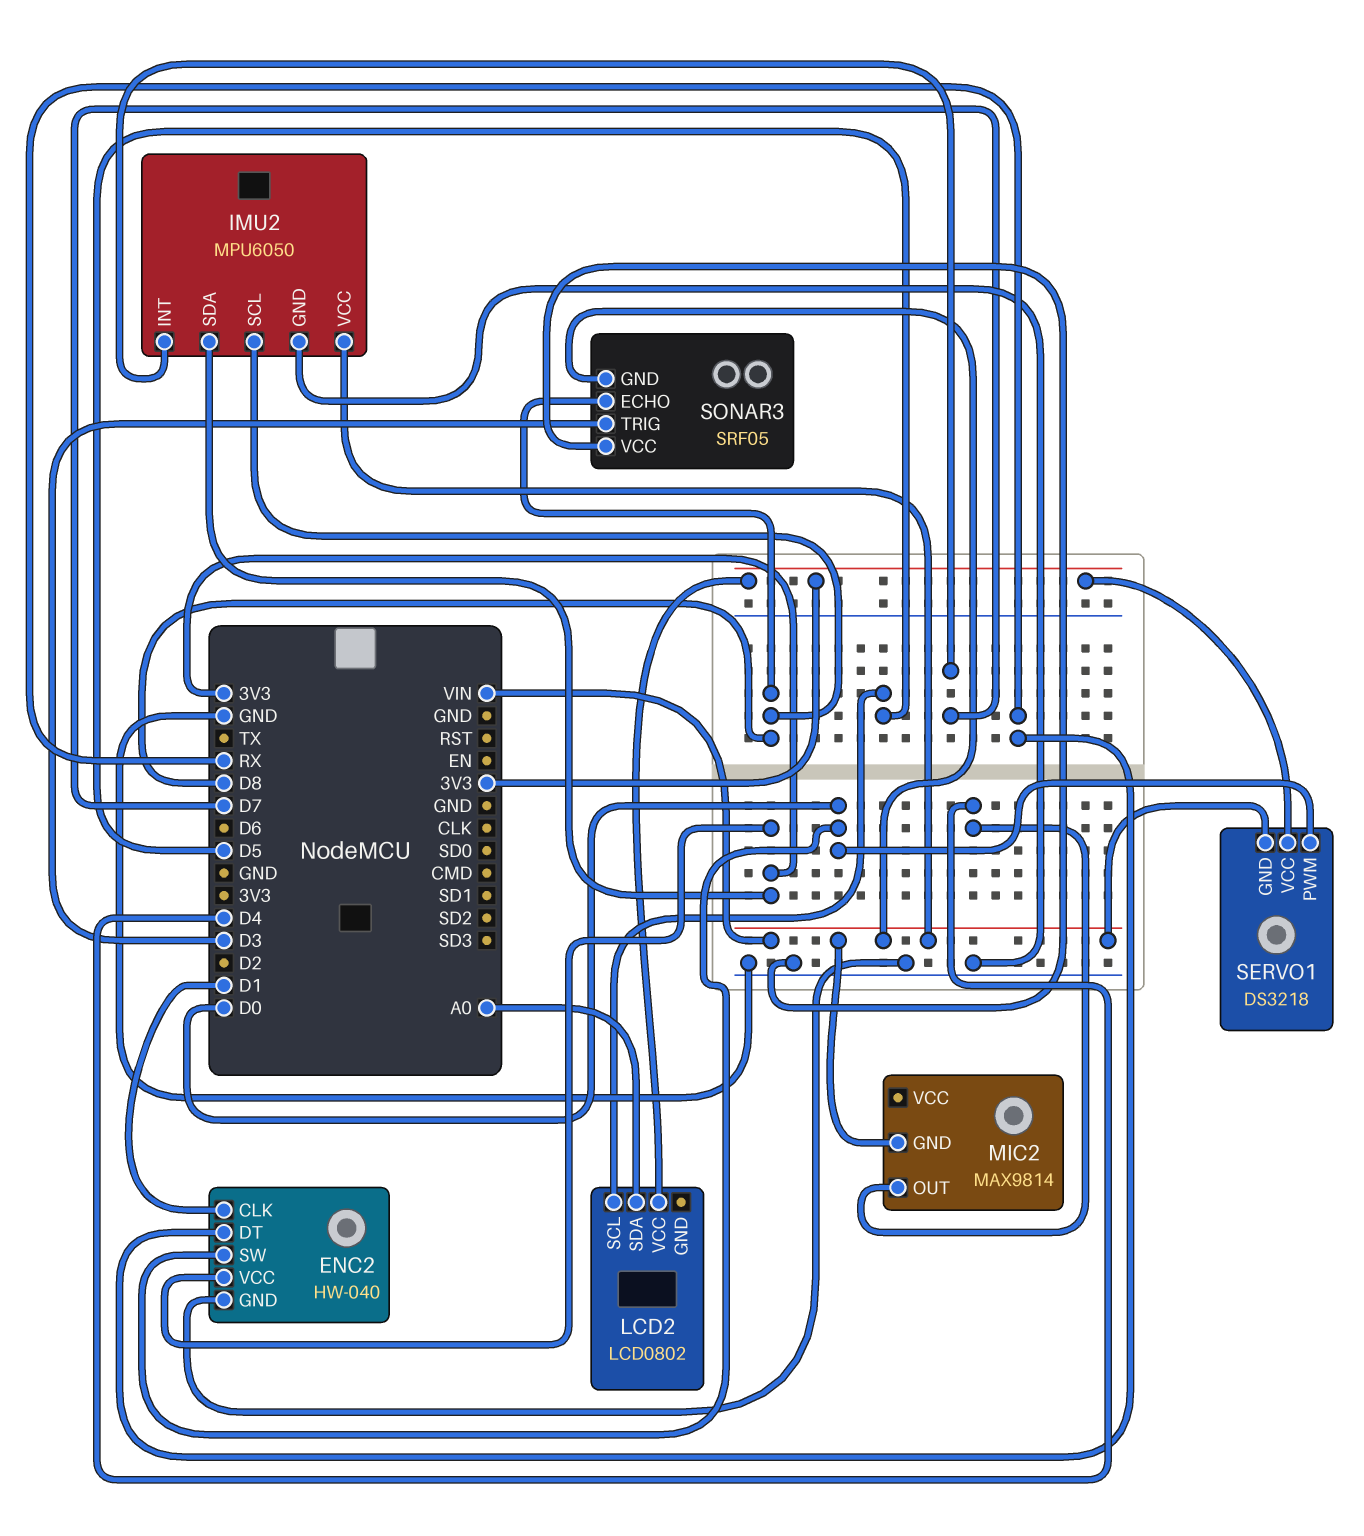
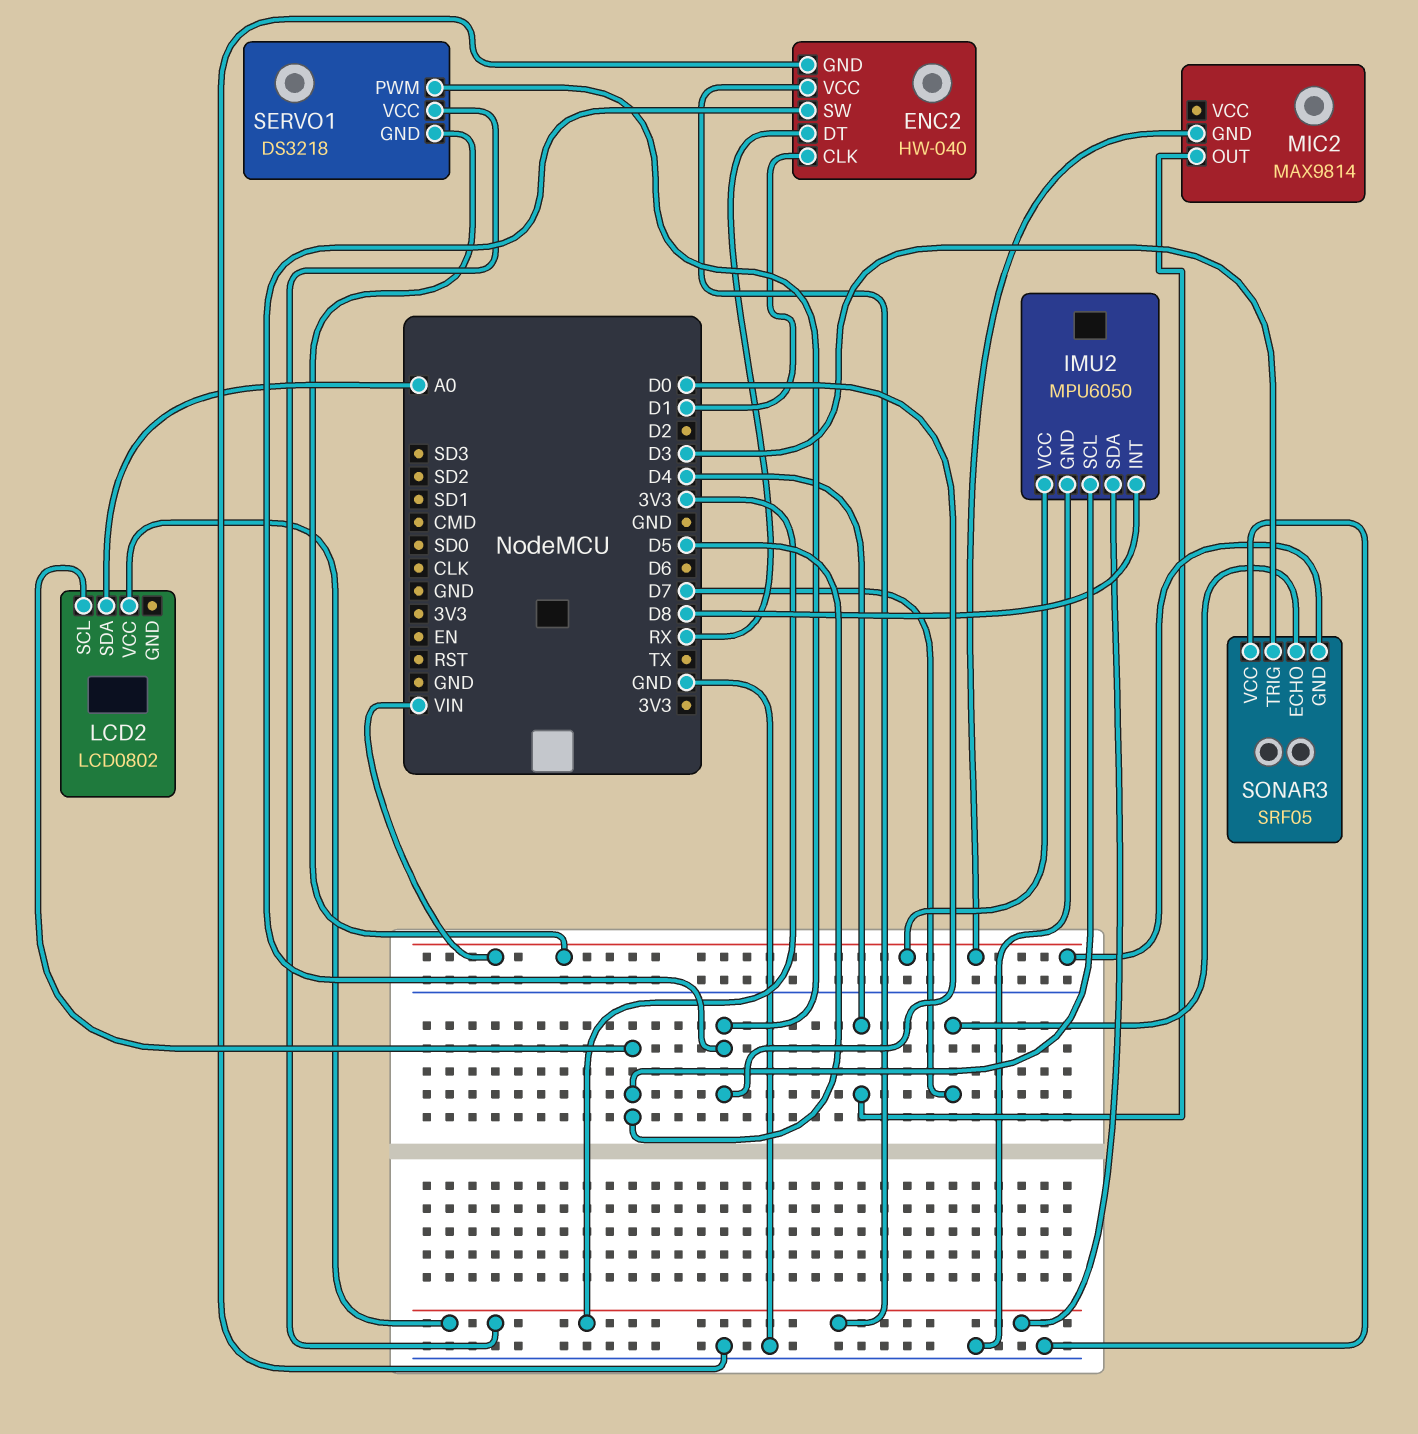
IMU2 pin INT: D7 -> D8
IMU2 pin SCL: D8 -> D5
SONAR3 pin ECHO: D8 -> D7

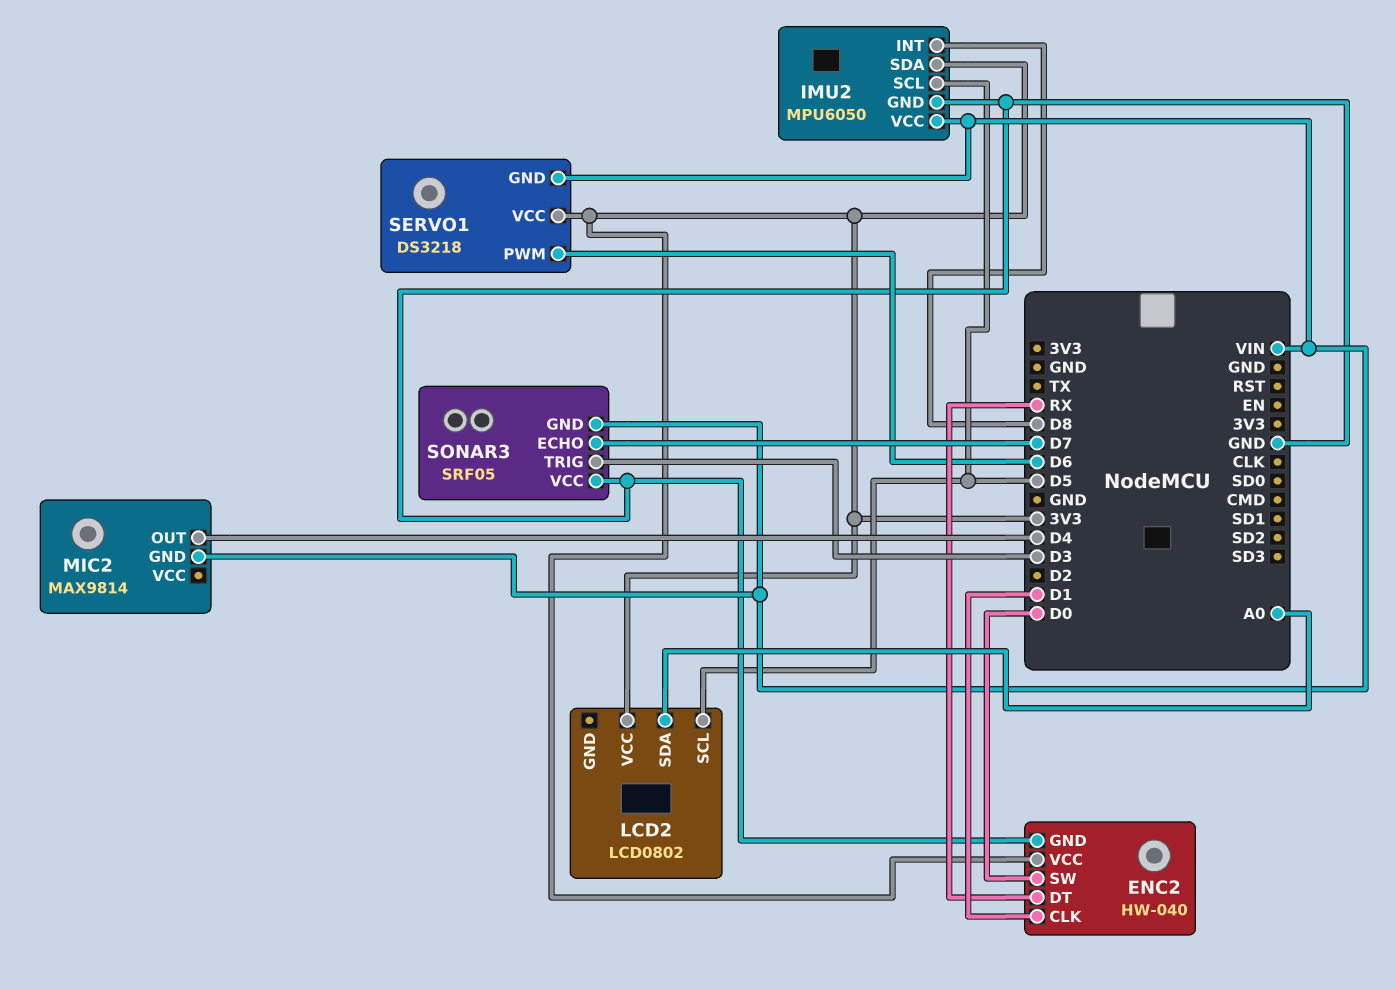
SERVO1 pin PWM: D0 -> D6

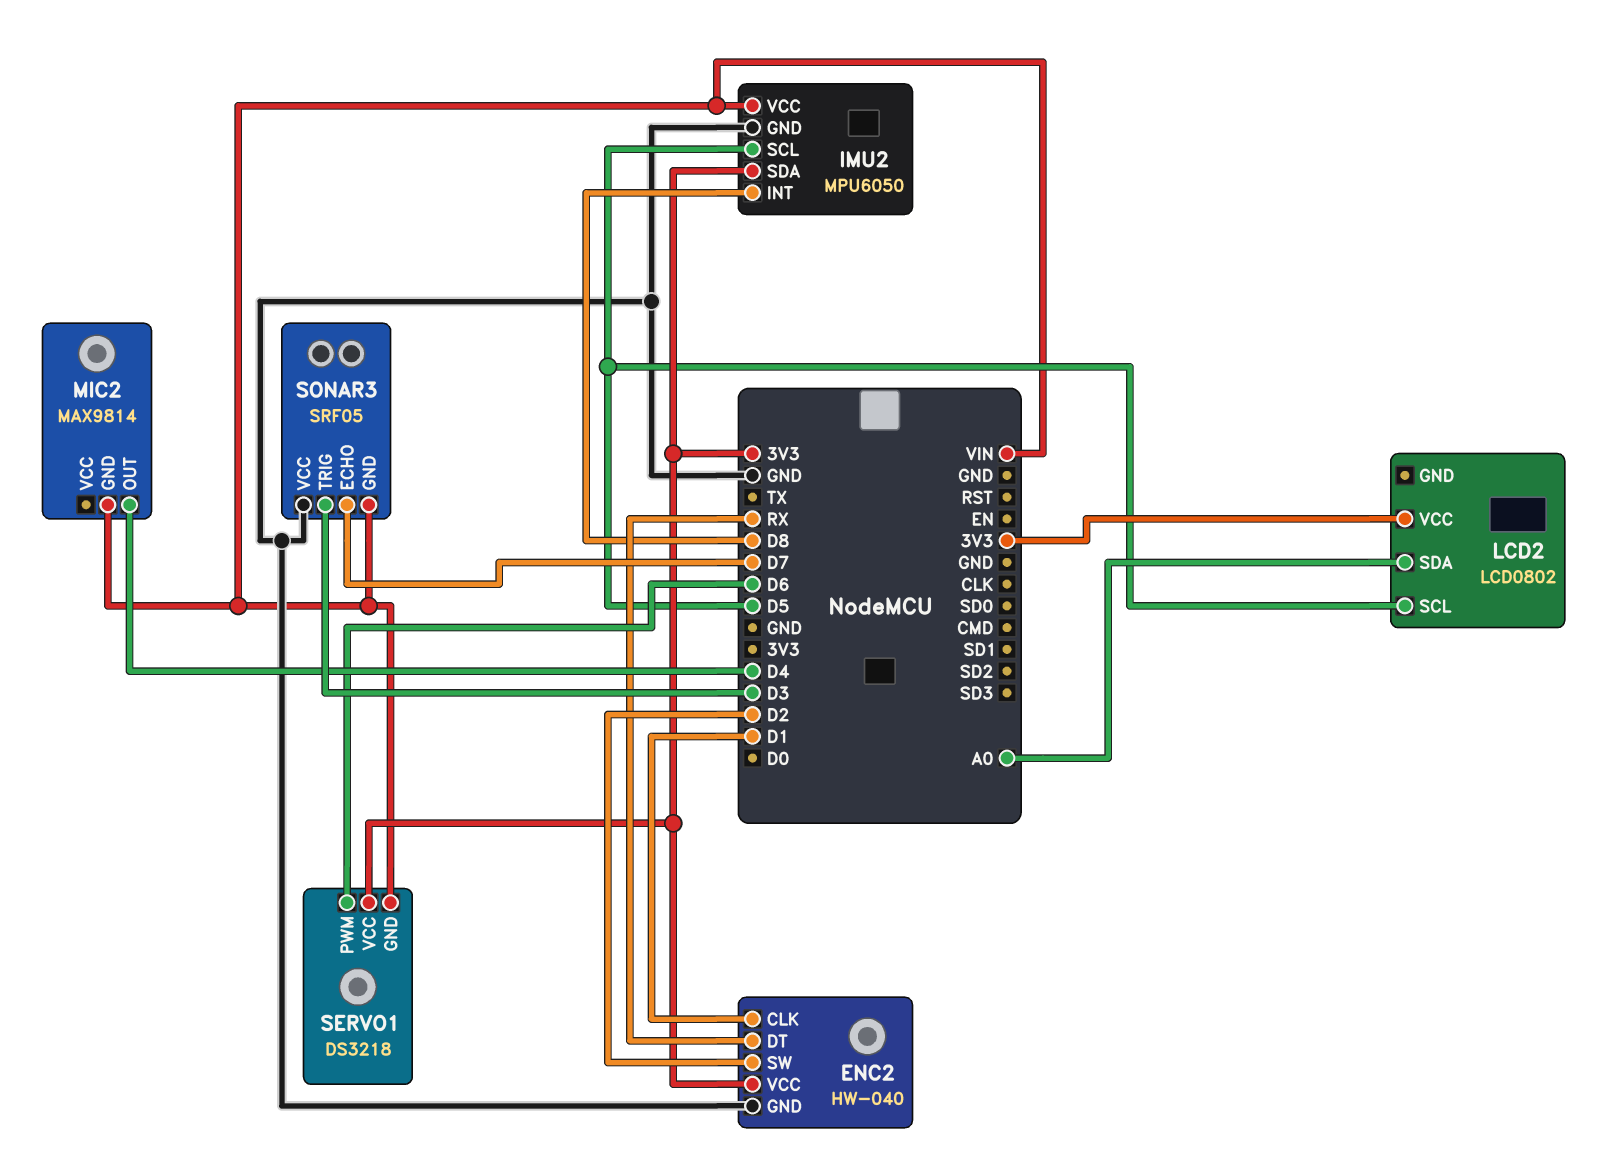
ENC2 pin SW: D0 -> D2

